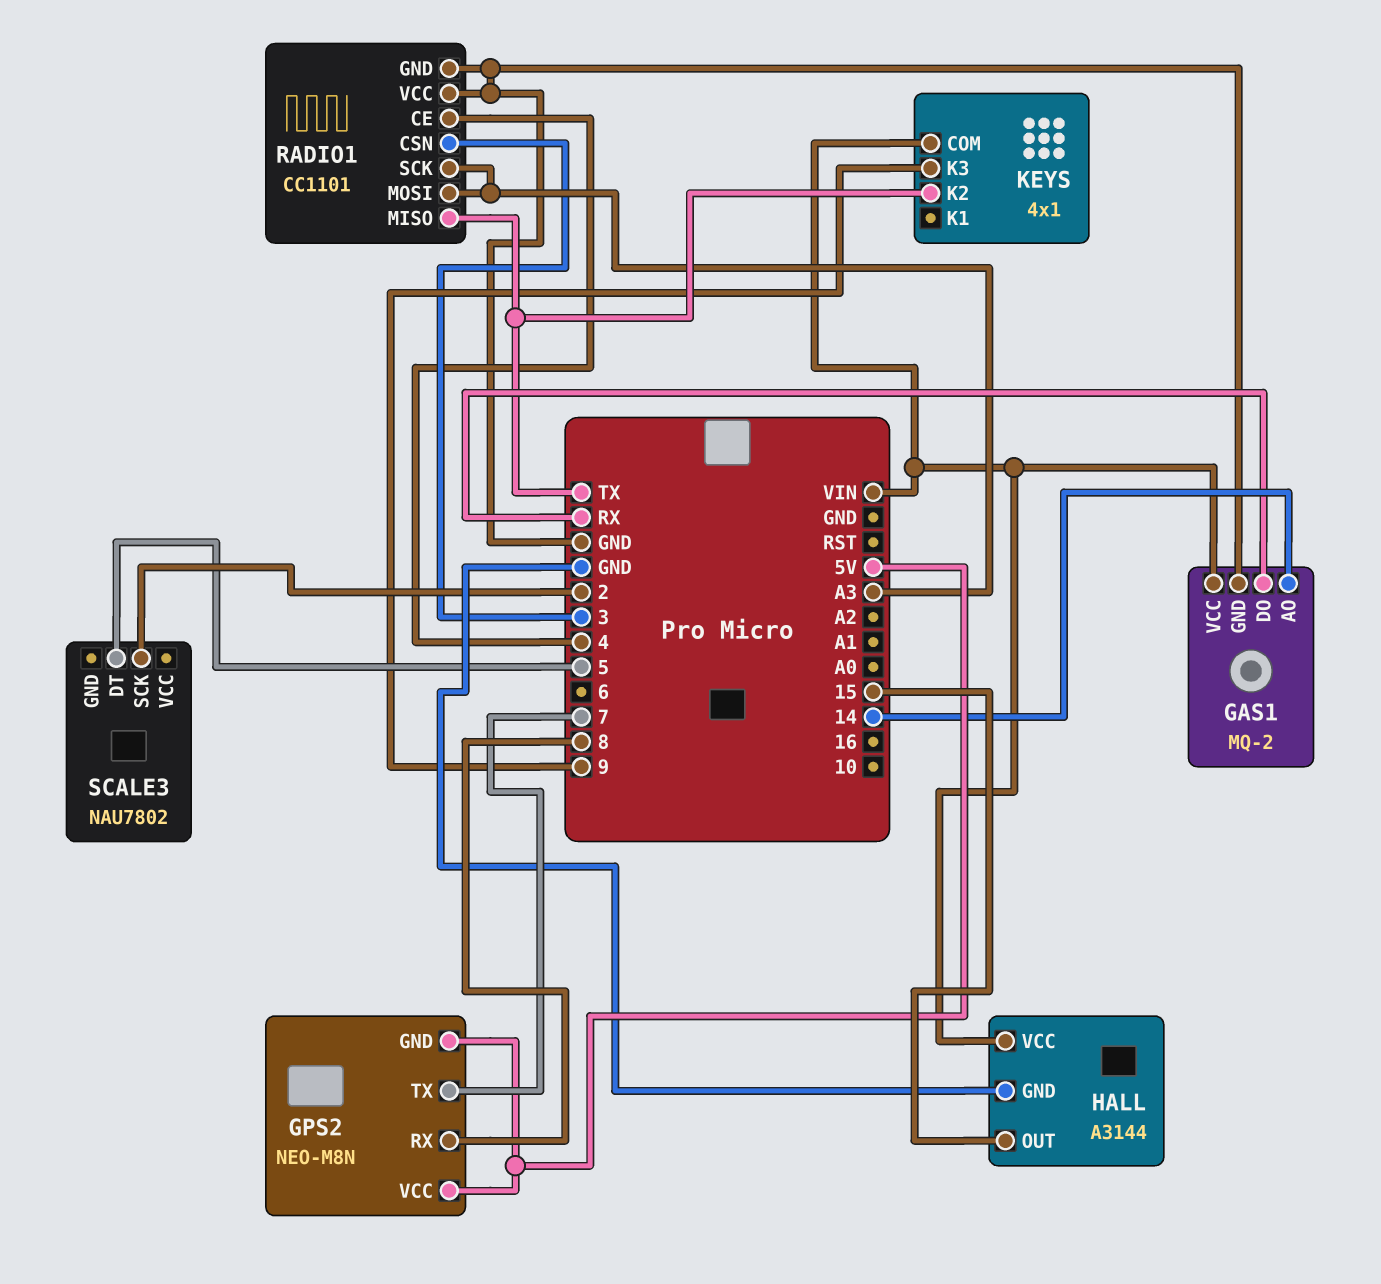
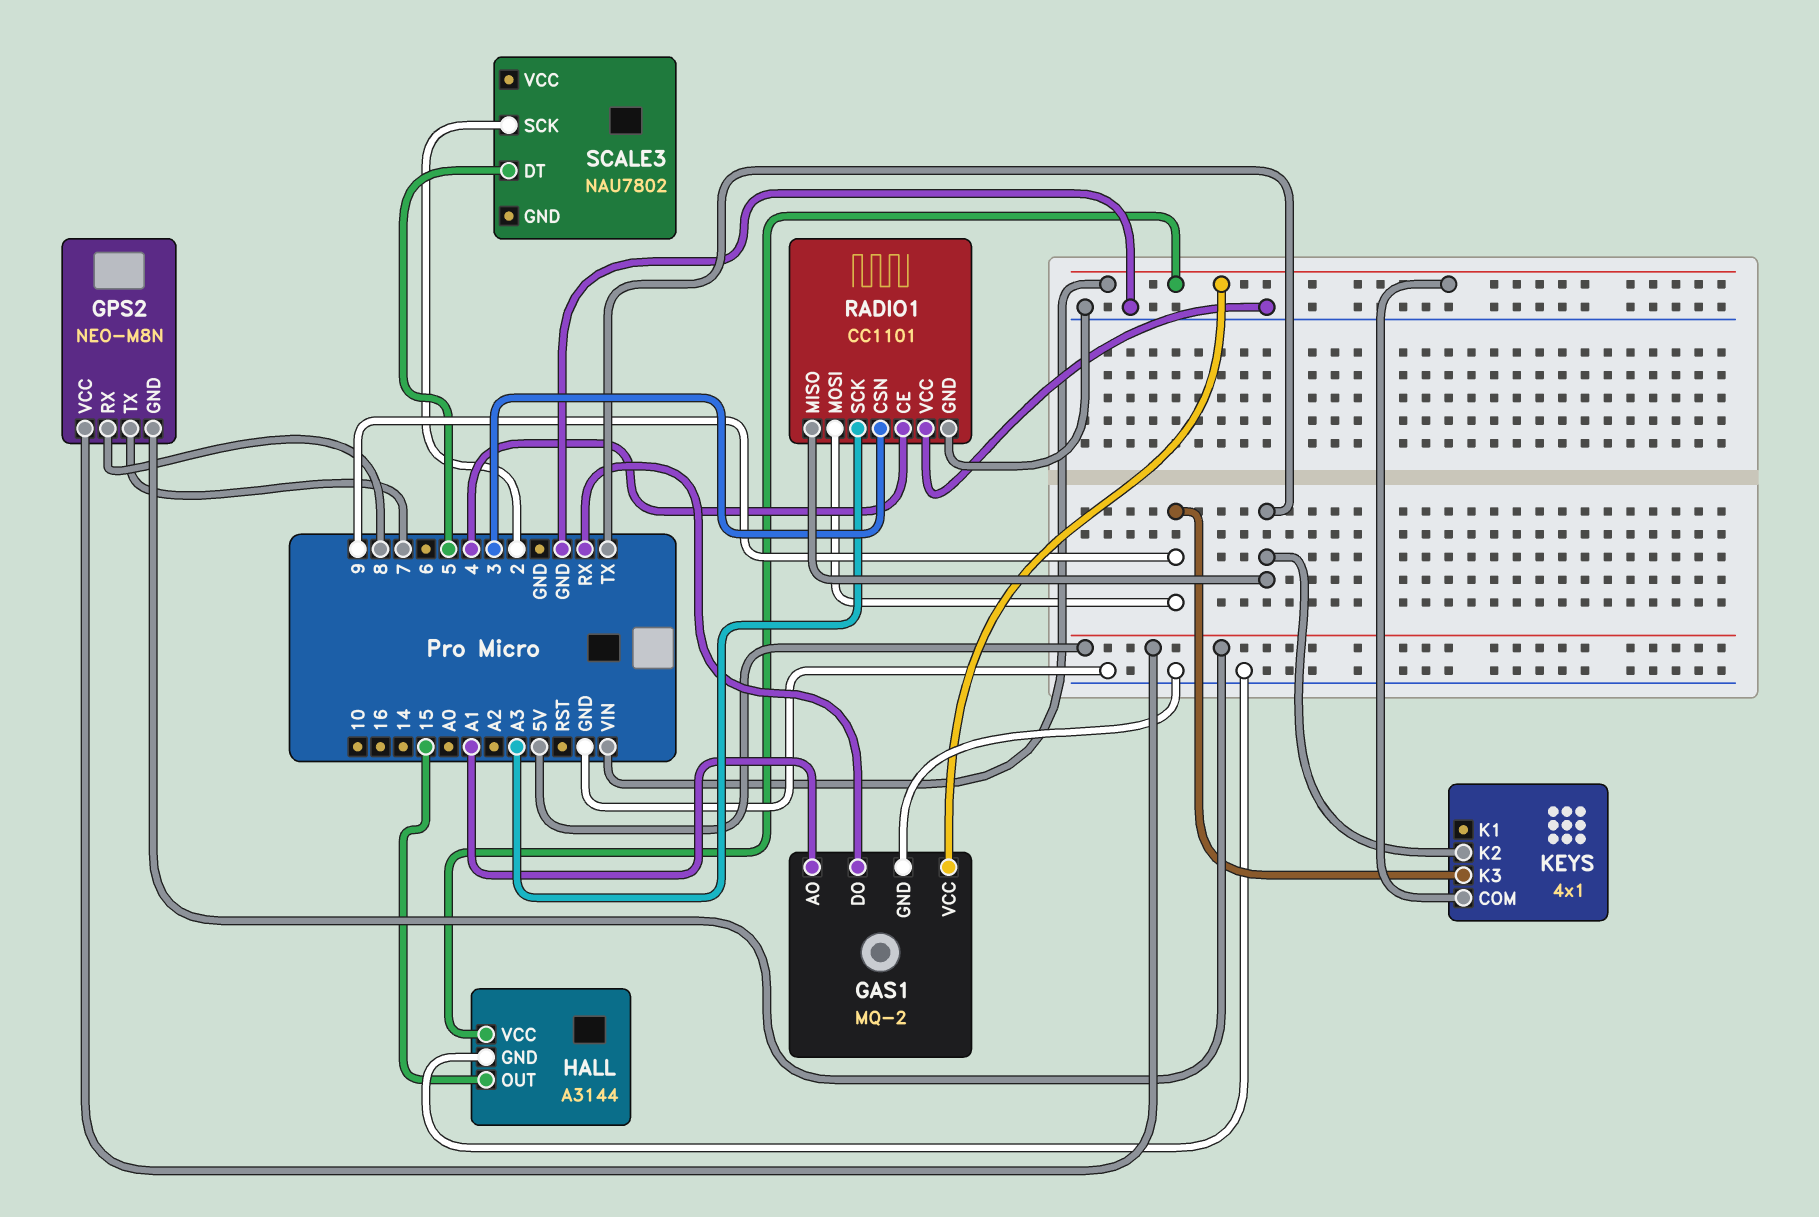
GAS1 pin AO: 14 -> A1
RADIO1 pin MOSI: A3 -> 9

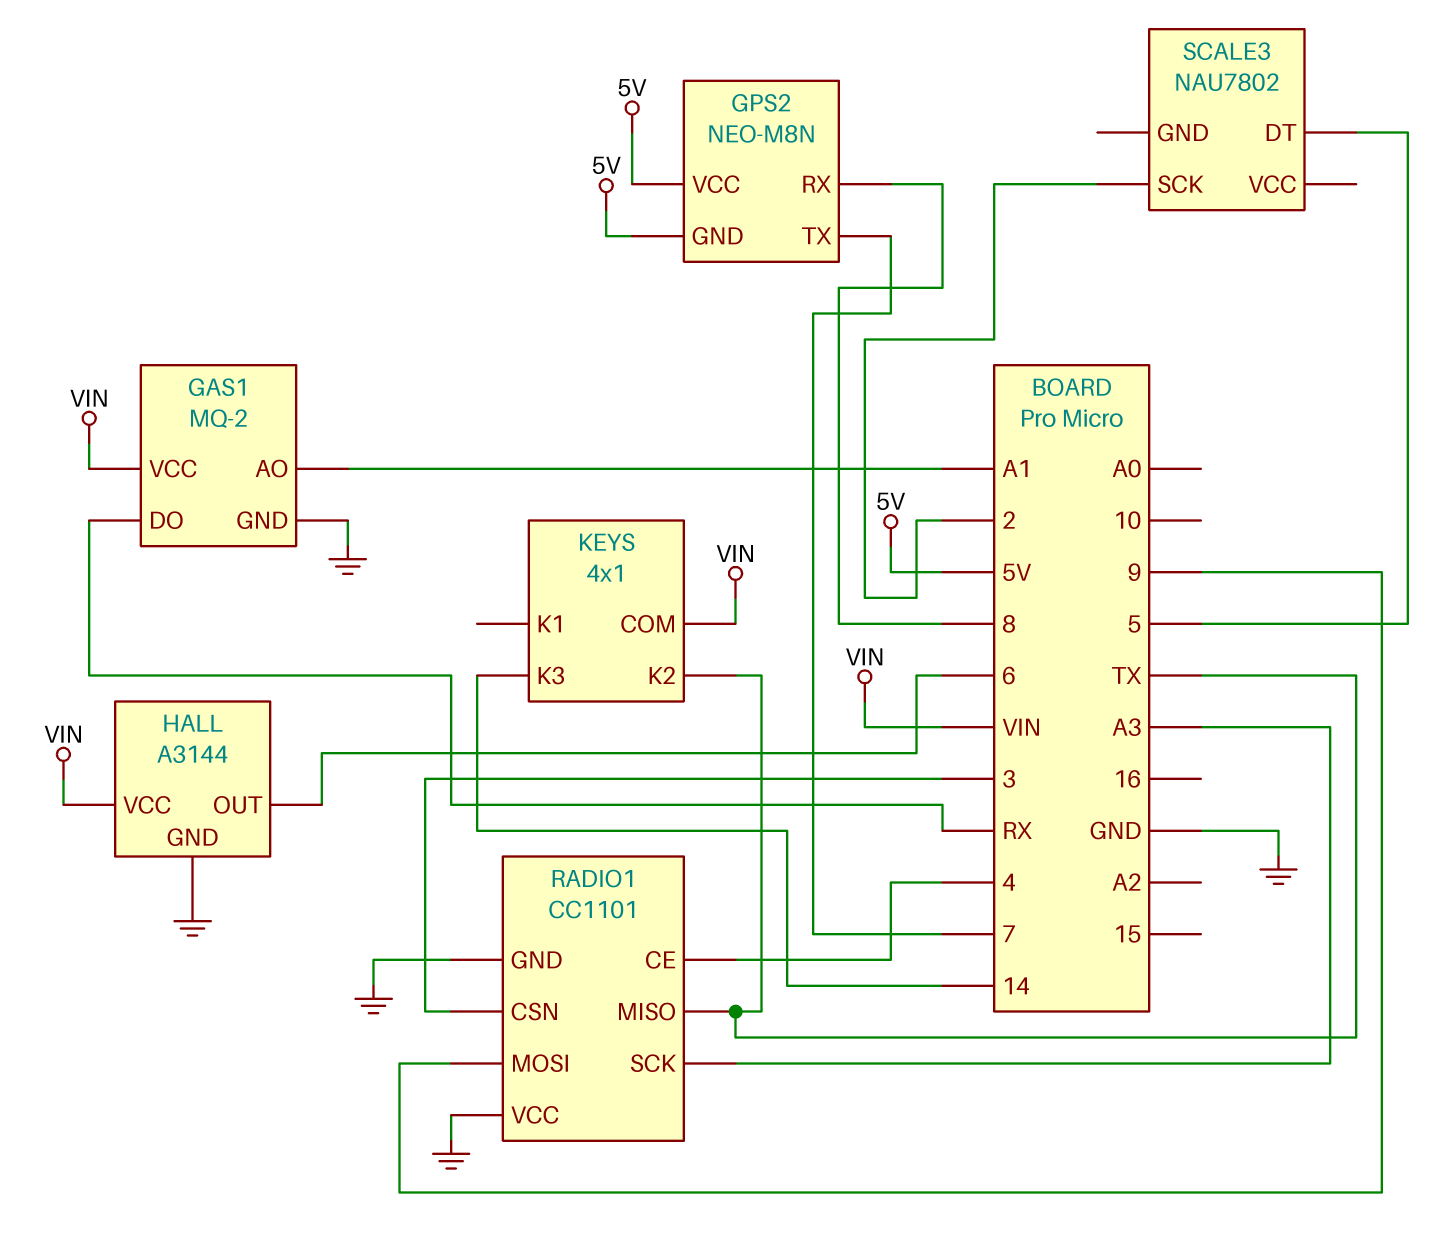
HALL pin OUT: 15 -> 6
KEYS pin K3: 9 -> 14

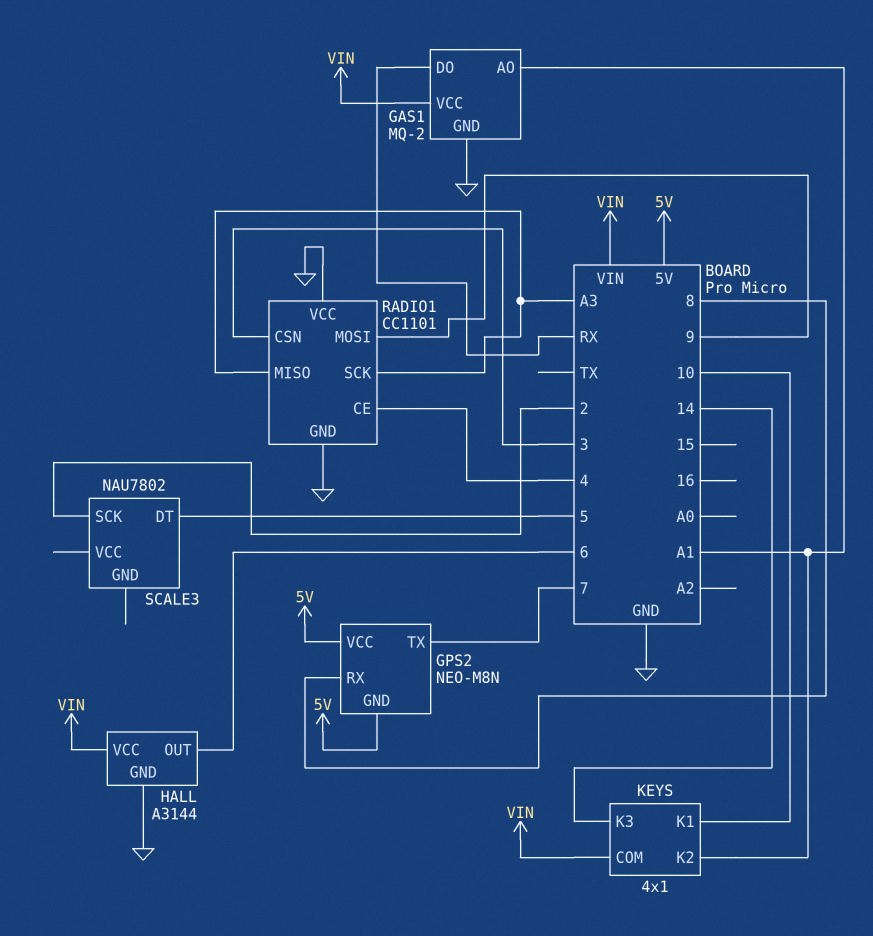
KEYS pin K1: none -> 10
KEYS pin K2: TX -> A1
RADIO1 pin MISO: TX -> A3

